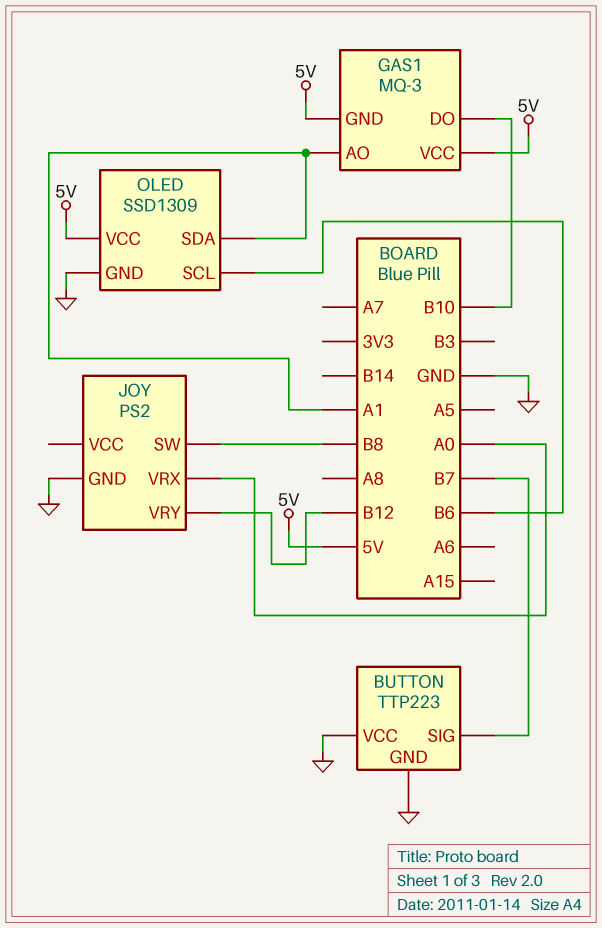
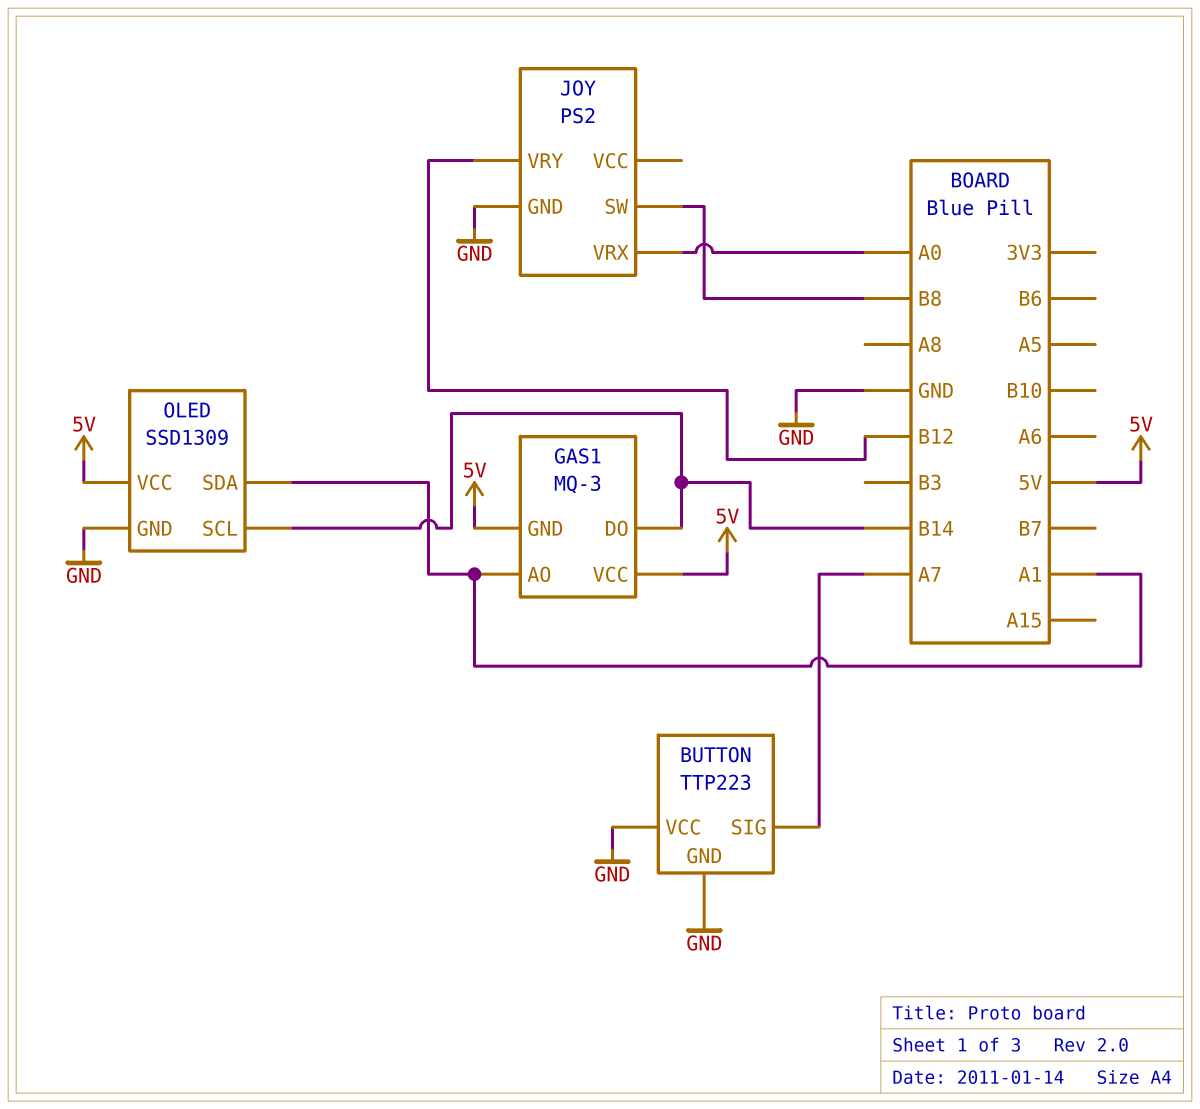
BUTTON pin SIG: B7 -> A7
GAS1 pin DO: B10 -> B14
OLED pin SCL: B6 -> B14

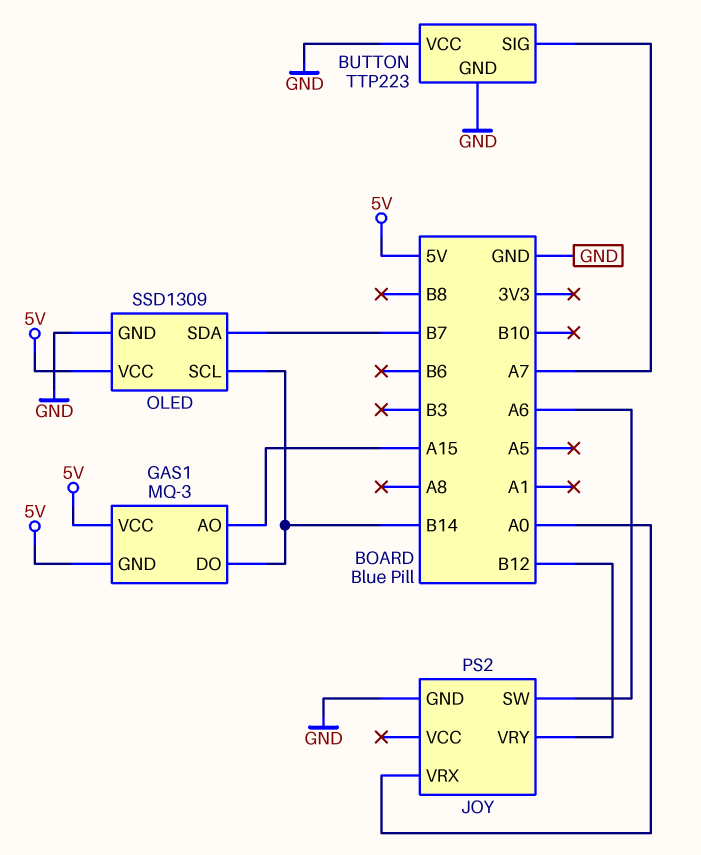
GAS1 pin AO: A1 -> A15
JOY pin SW: B8 -> A6
OLED pin SDA: A1 -> B7

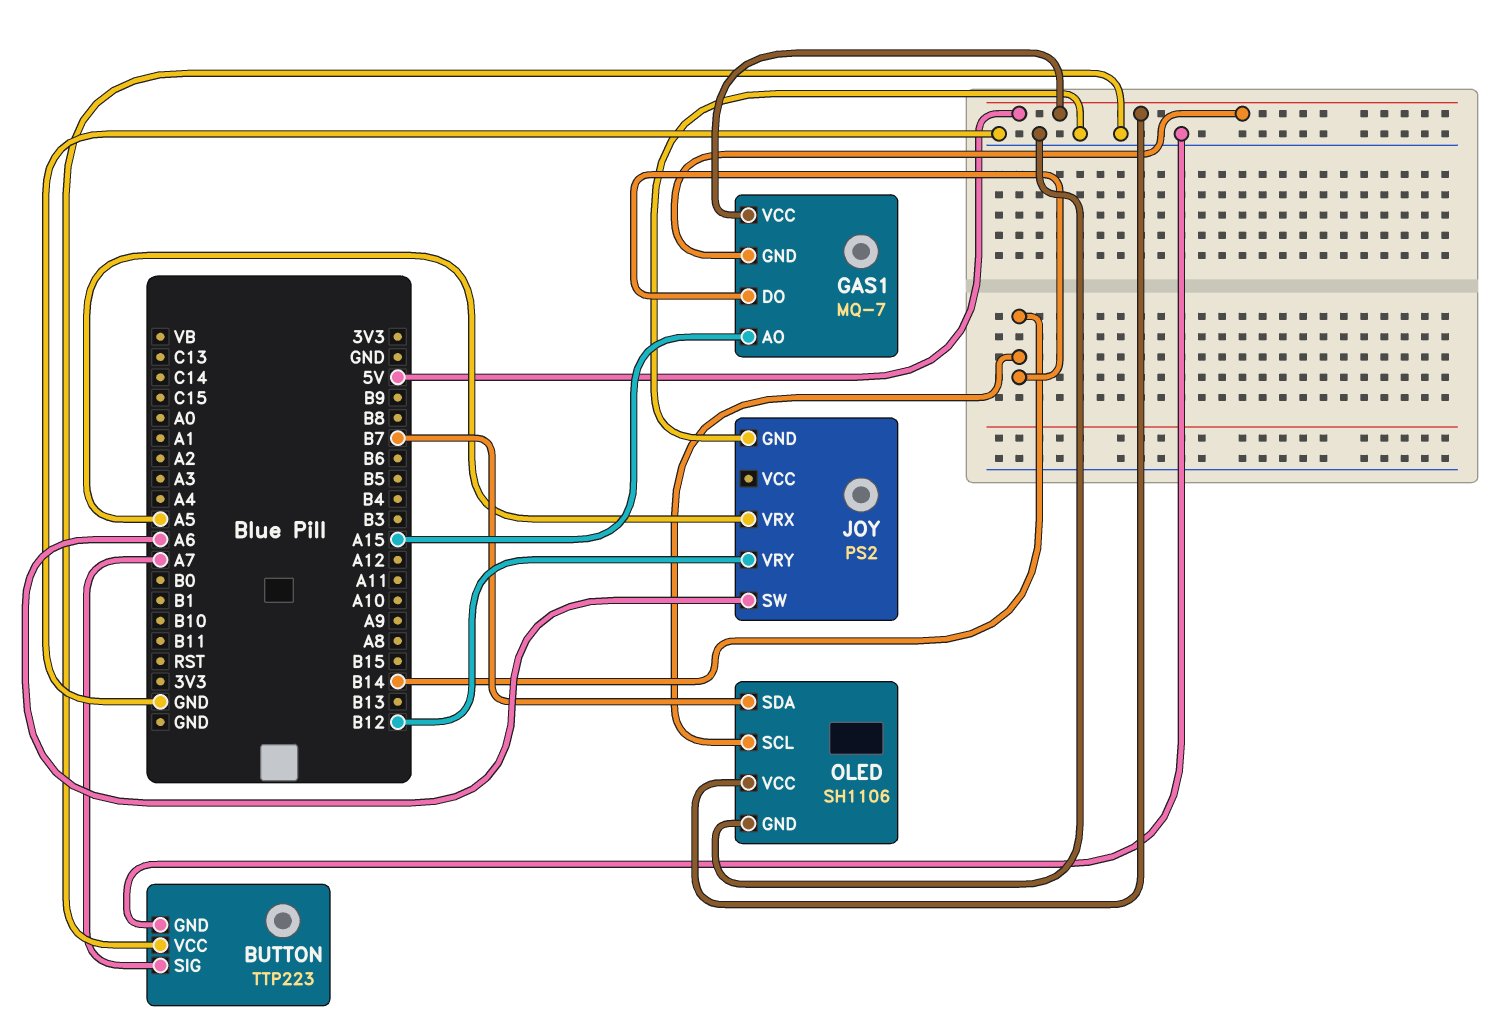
GAS1: MQ-3 -> MQ-7
JOY pin VRX: A0 -> A5
OLED: SSD1309 -> SH1106

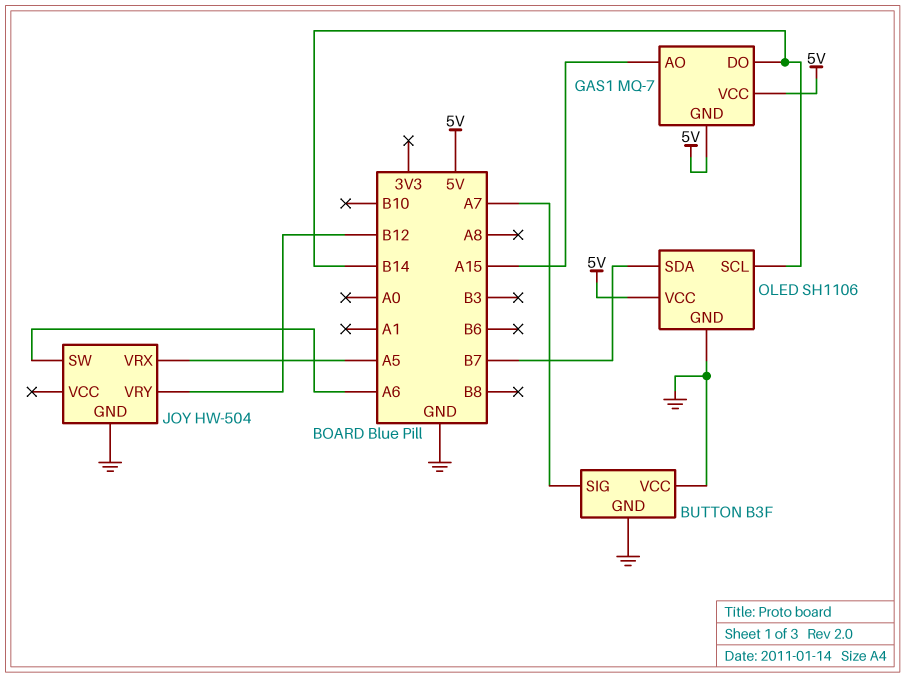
BUTTON: TTP223 -> B3F
JOY: PS2 -> HW-504

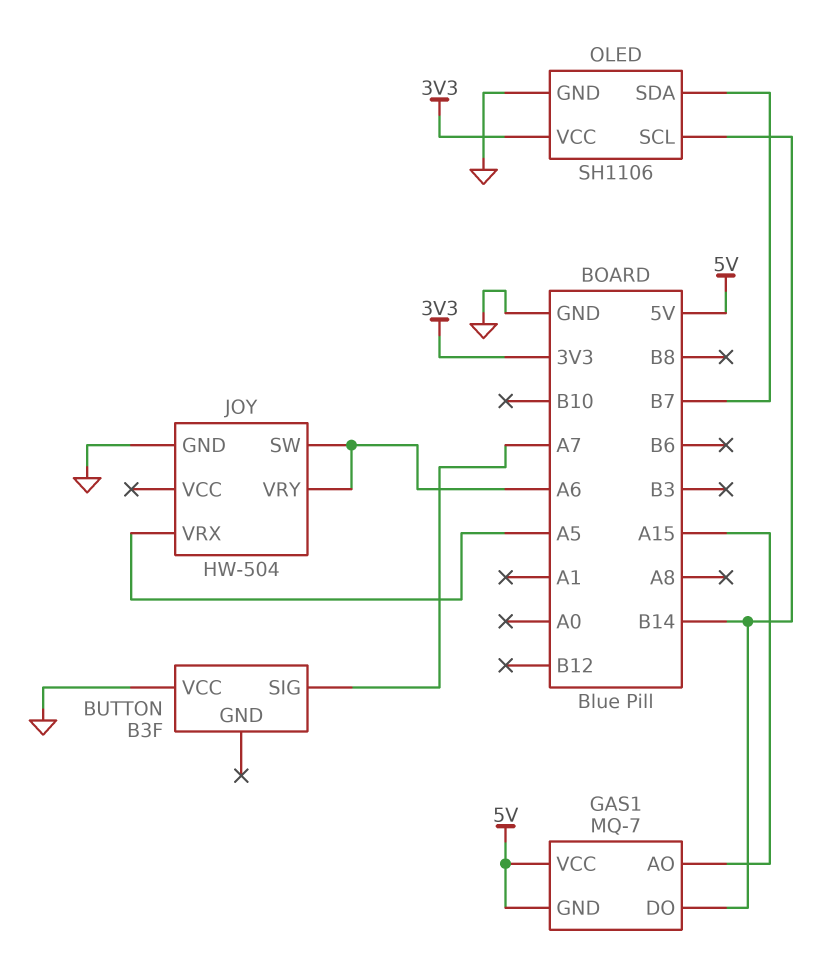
BUTTON pin GND: GND -> none
JOY pin VRY: B12 -> A6
OLED pin VCC: 5V -> 3V3

